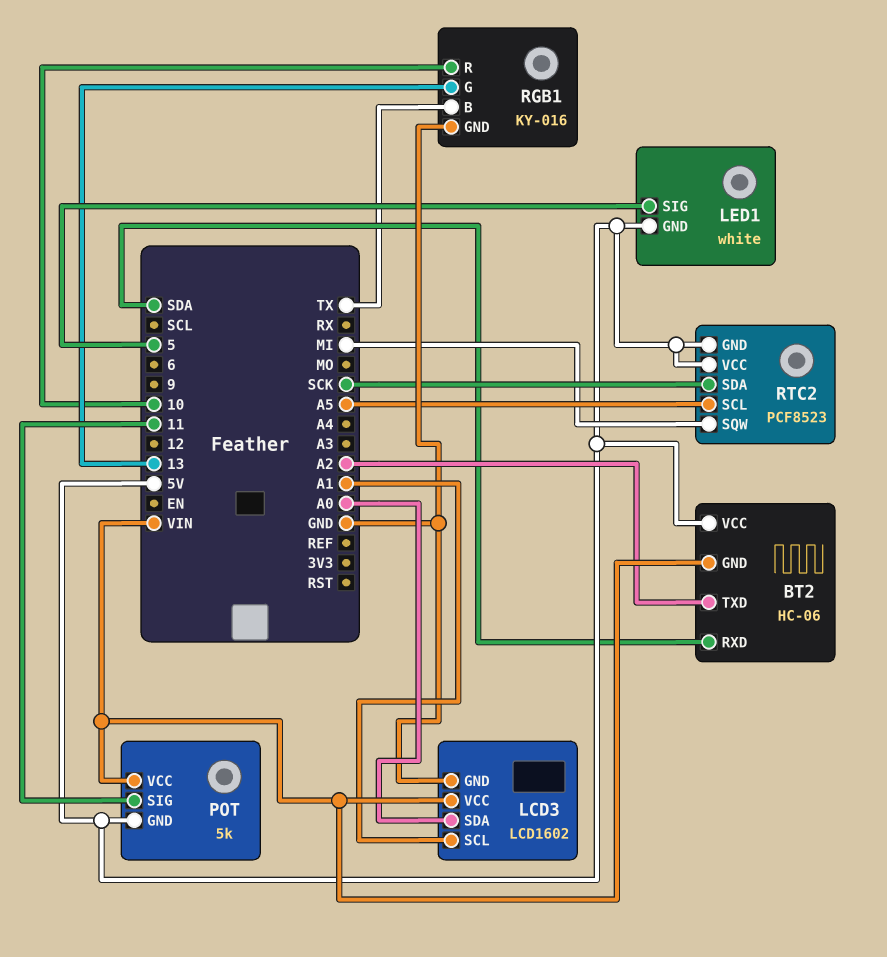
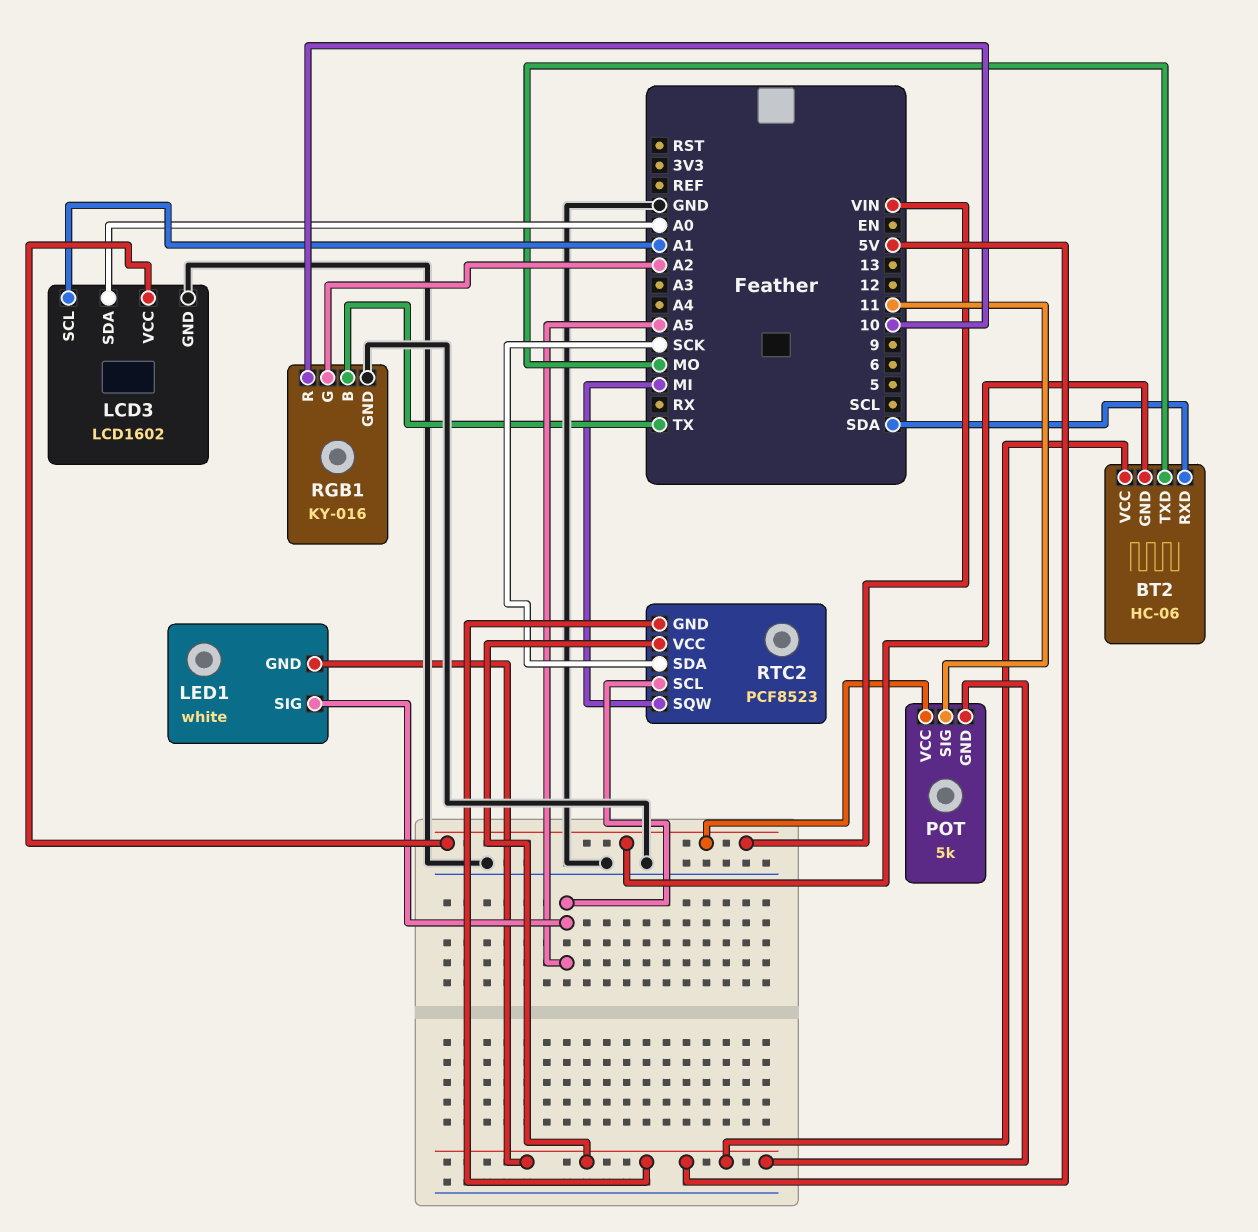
BT2 pin TXD: A2 -> MO
LED1 pin SIG: 5 -> A5
RGB1 pin G: 13 -> A2

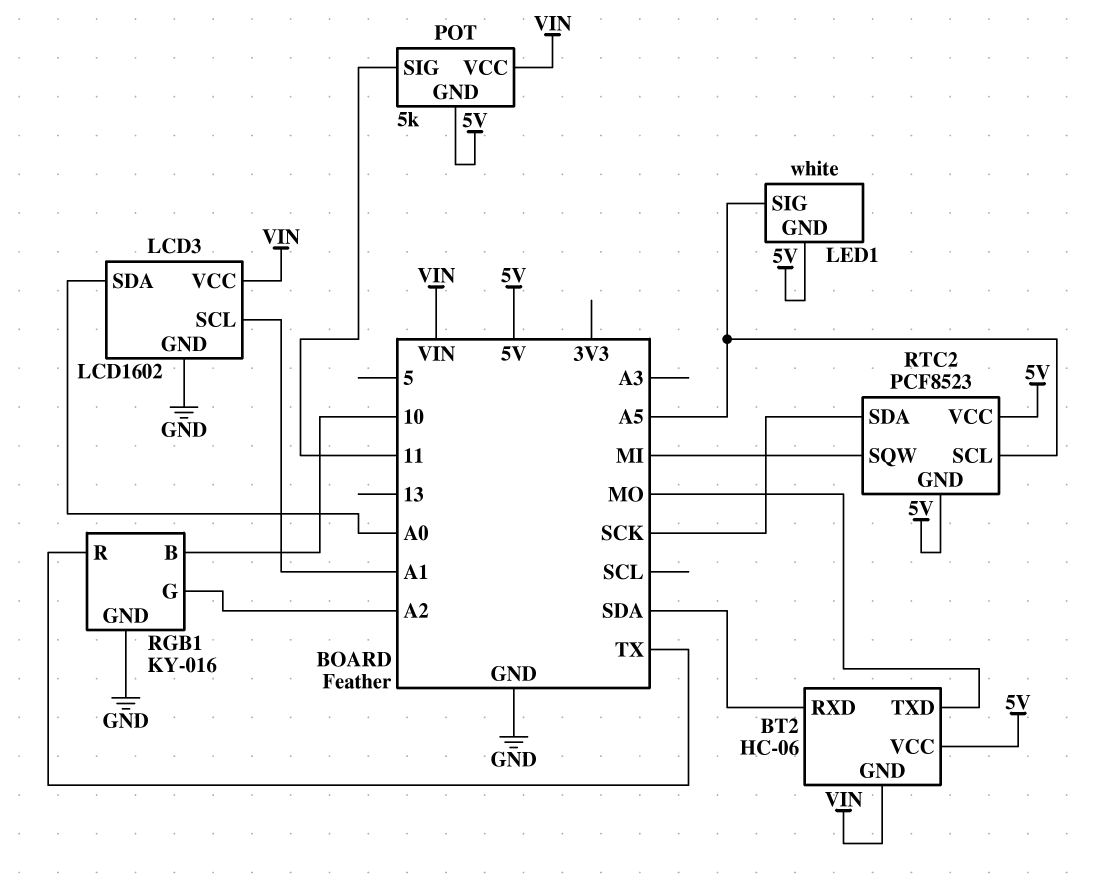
RGB1 pin B: TX -> 10
RGB1 pin R: 10 -> TX

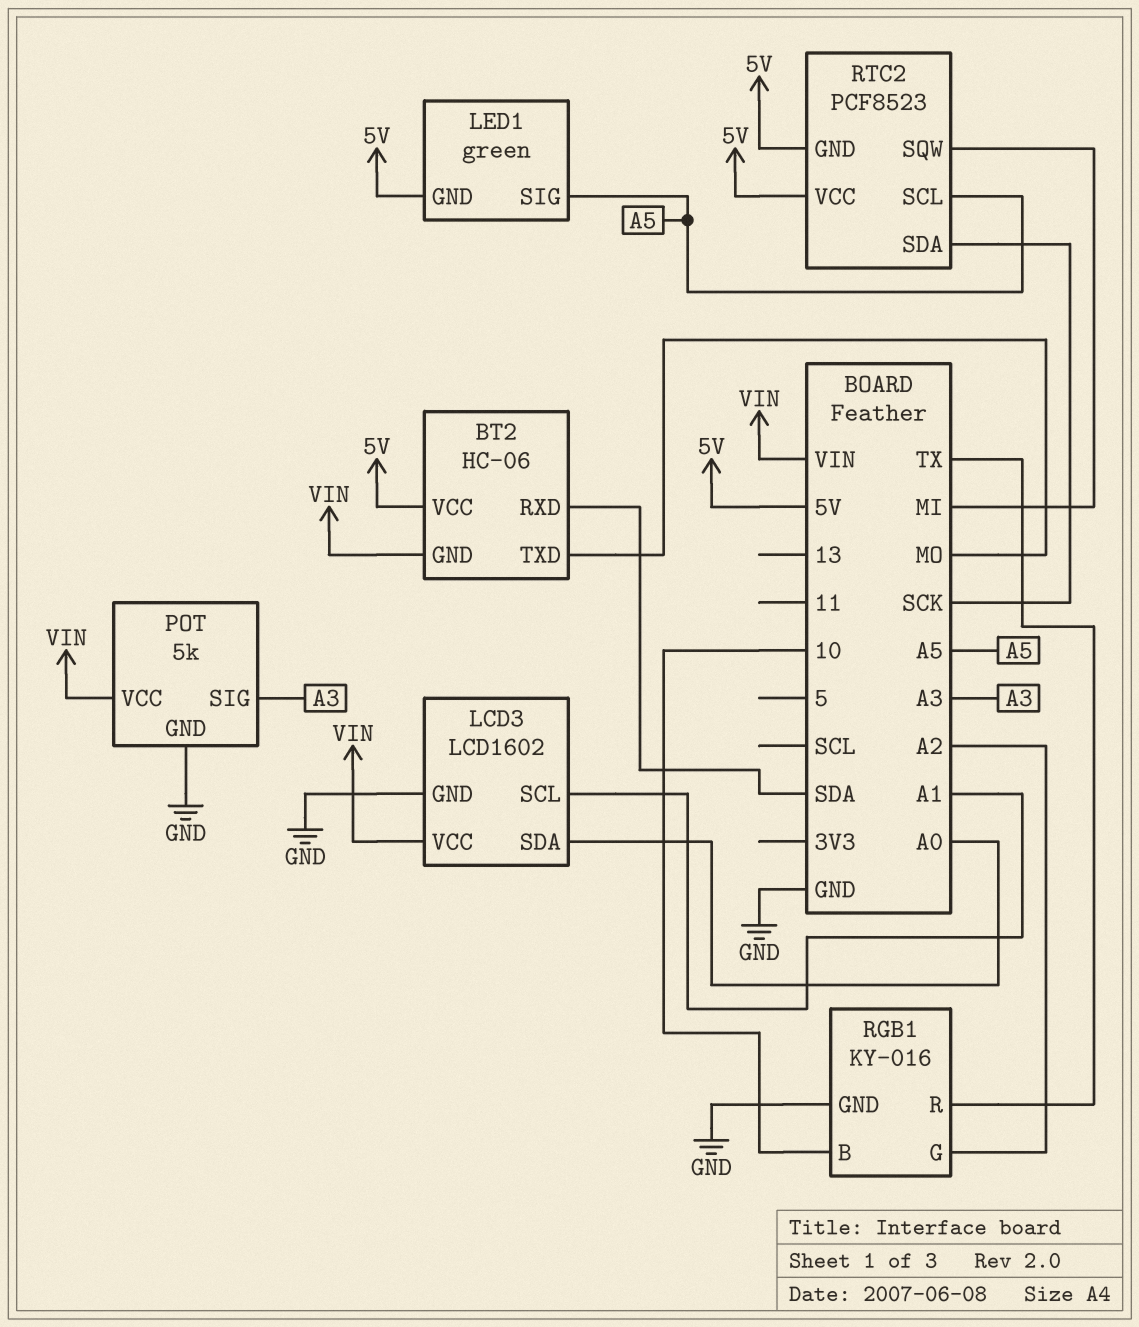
LED1: white -> green
POT pin GND: 5V -> GND
POT pin SIG: 11 -> A3

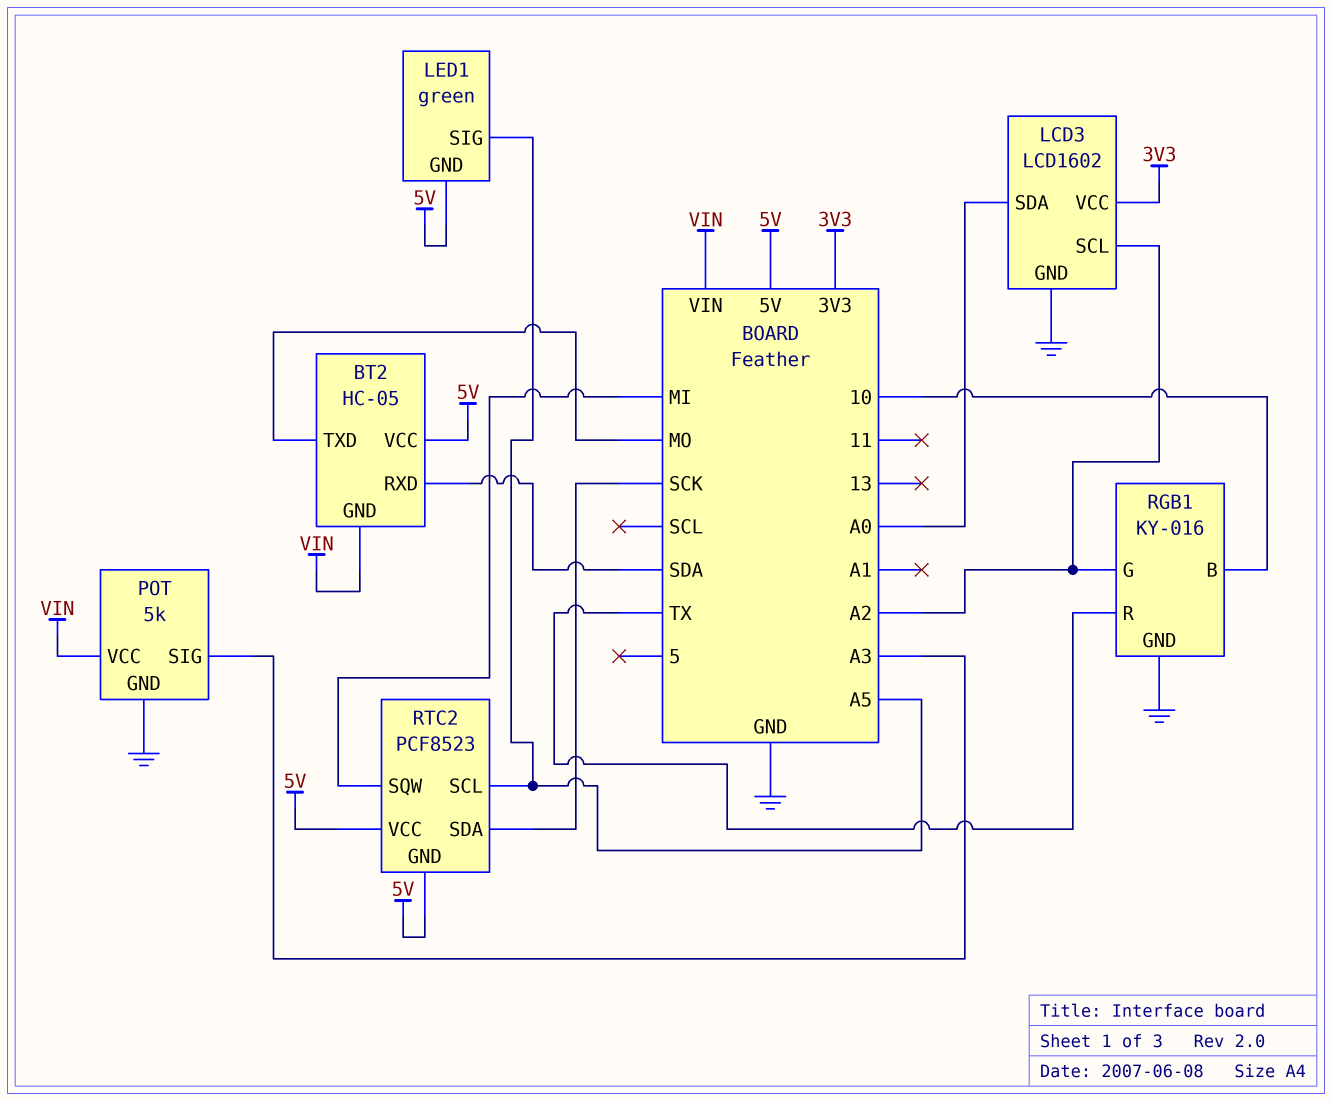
BT2: HC-06 -> HC-05
LCD3 pin SCL: A1 -> A2
LCD3 pin VCC: VIN -> 3V3

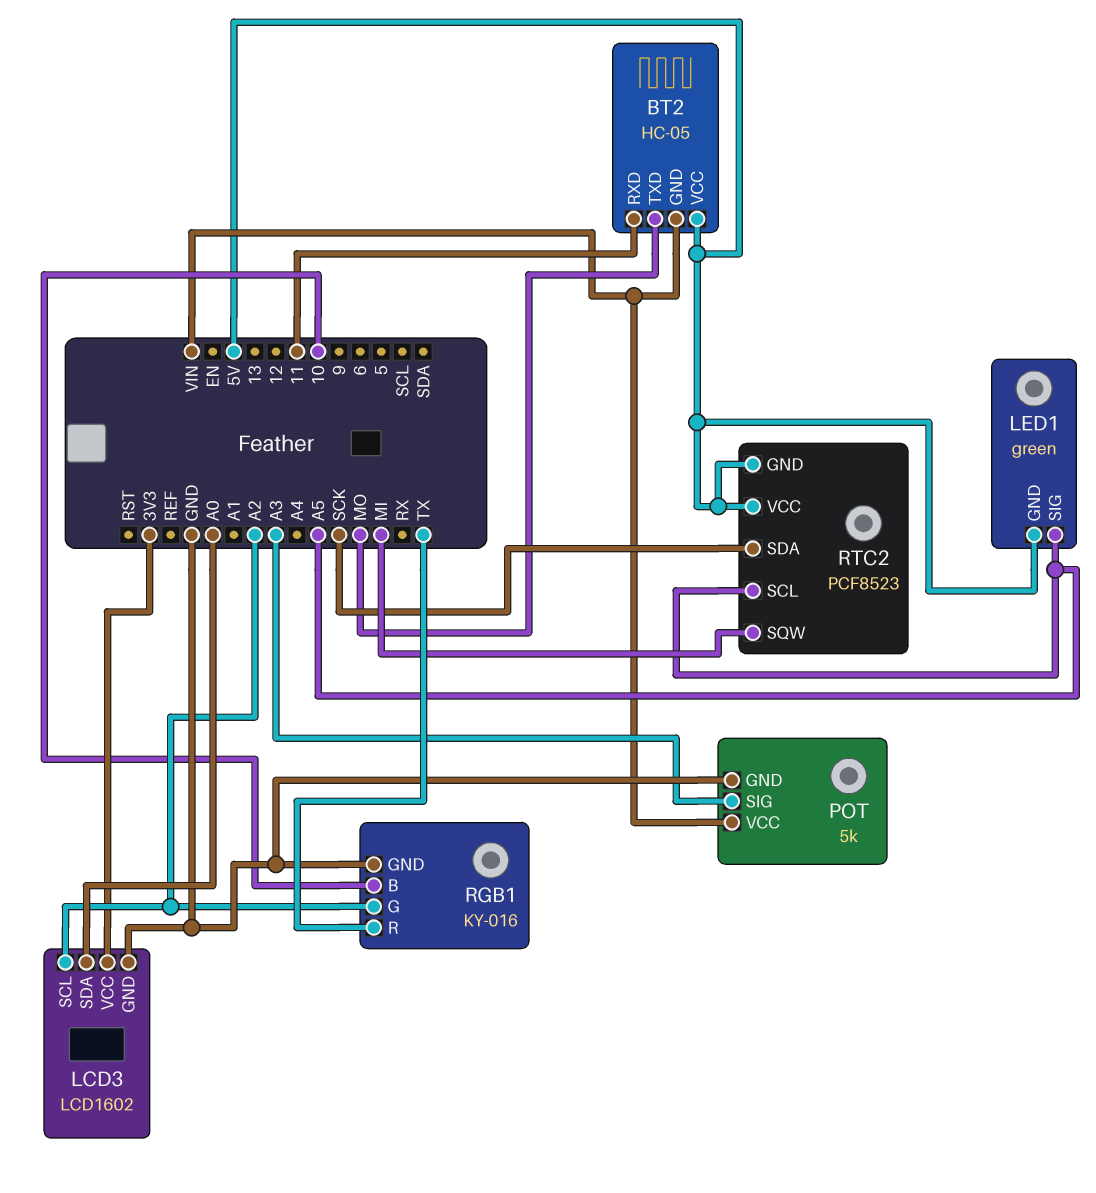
BT2 pin RXD: SDA -> 11

